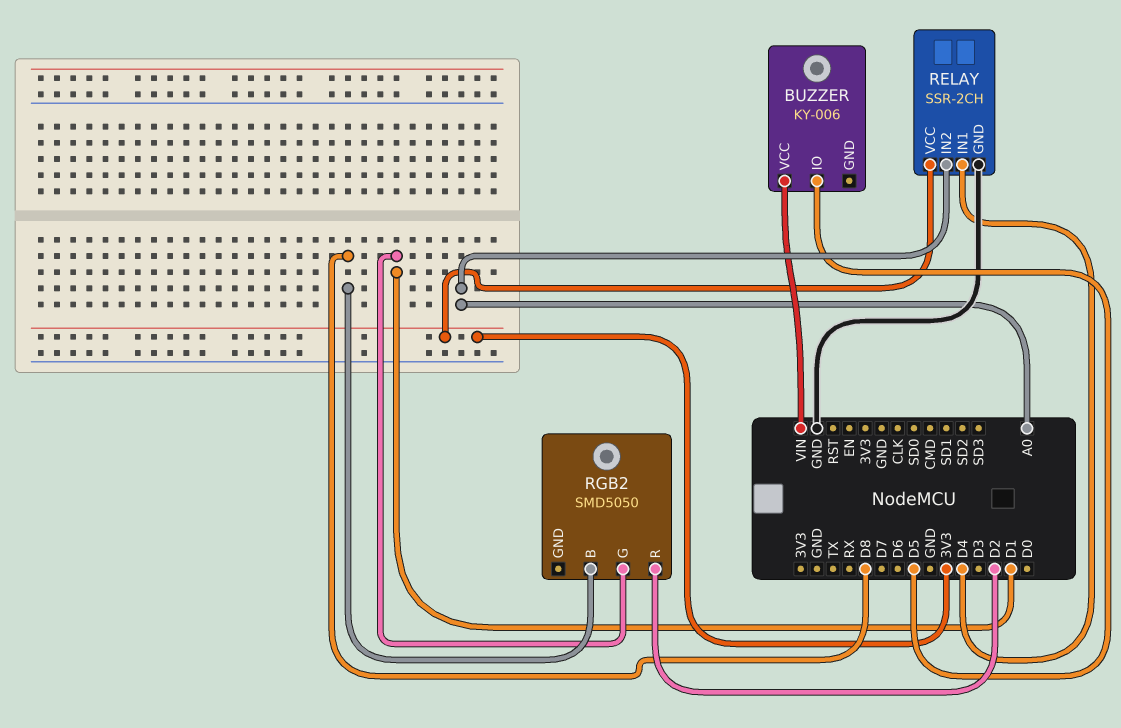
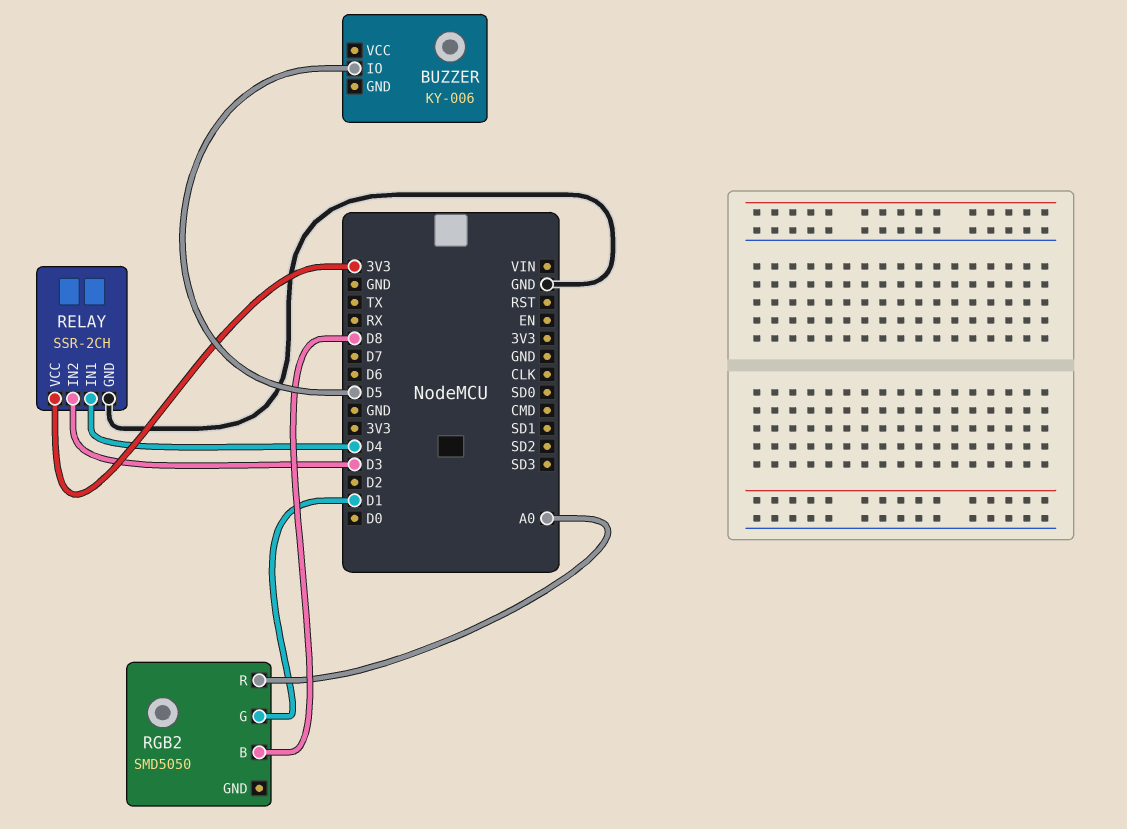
BUZZER pin VCC: VIN -> none
RELAY pin IN2: A0 -> D3
RGB2 pin R: D2 -> A0

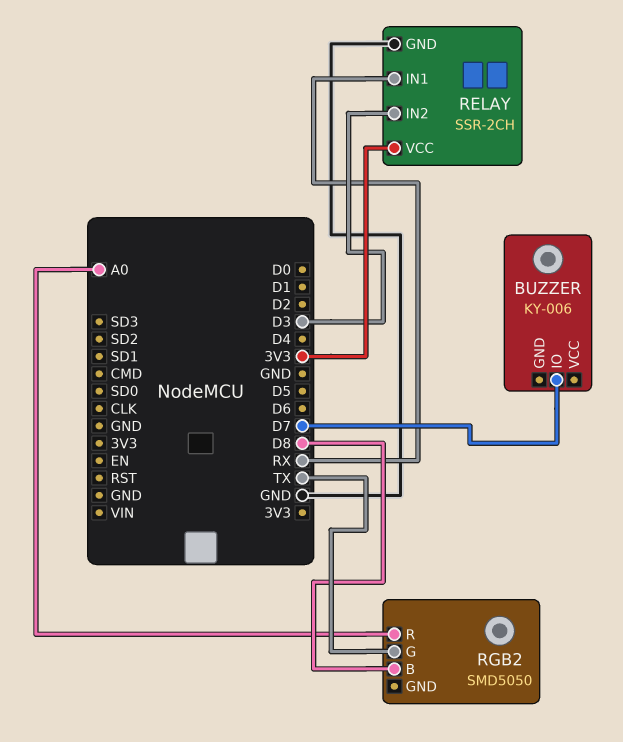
BUZZER pin IO: D5 -> D7
RELAY pin IN1: D4 -> RX
RGB2 pin G: D1 -> TX

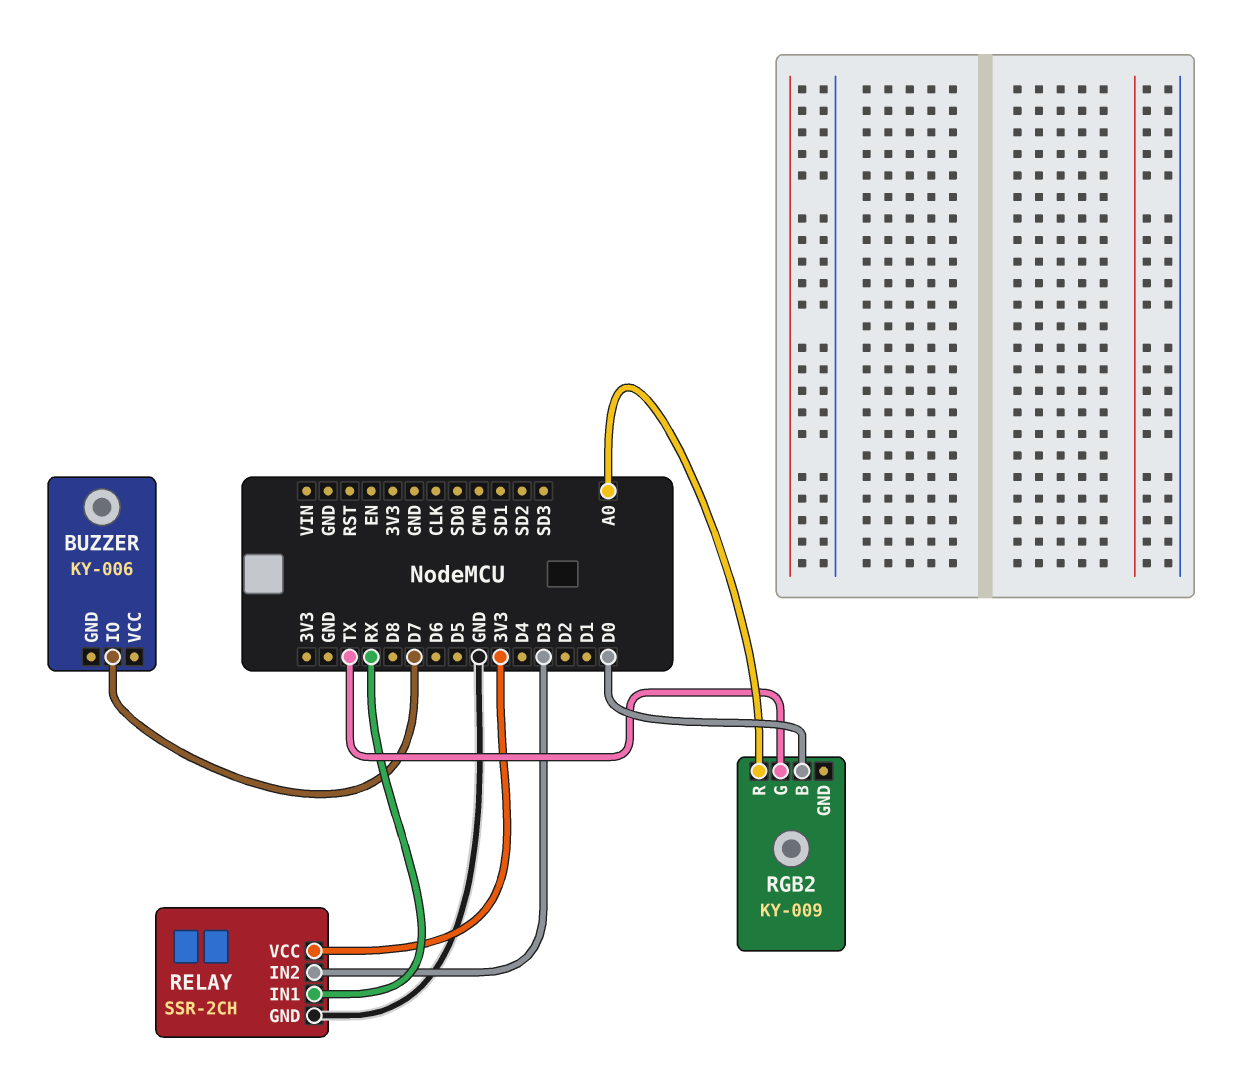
RGB2: SMD5050 -> KY-009
RGB2 pin B: D8 -> D0

